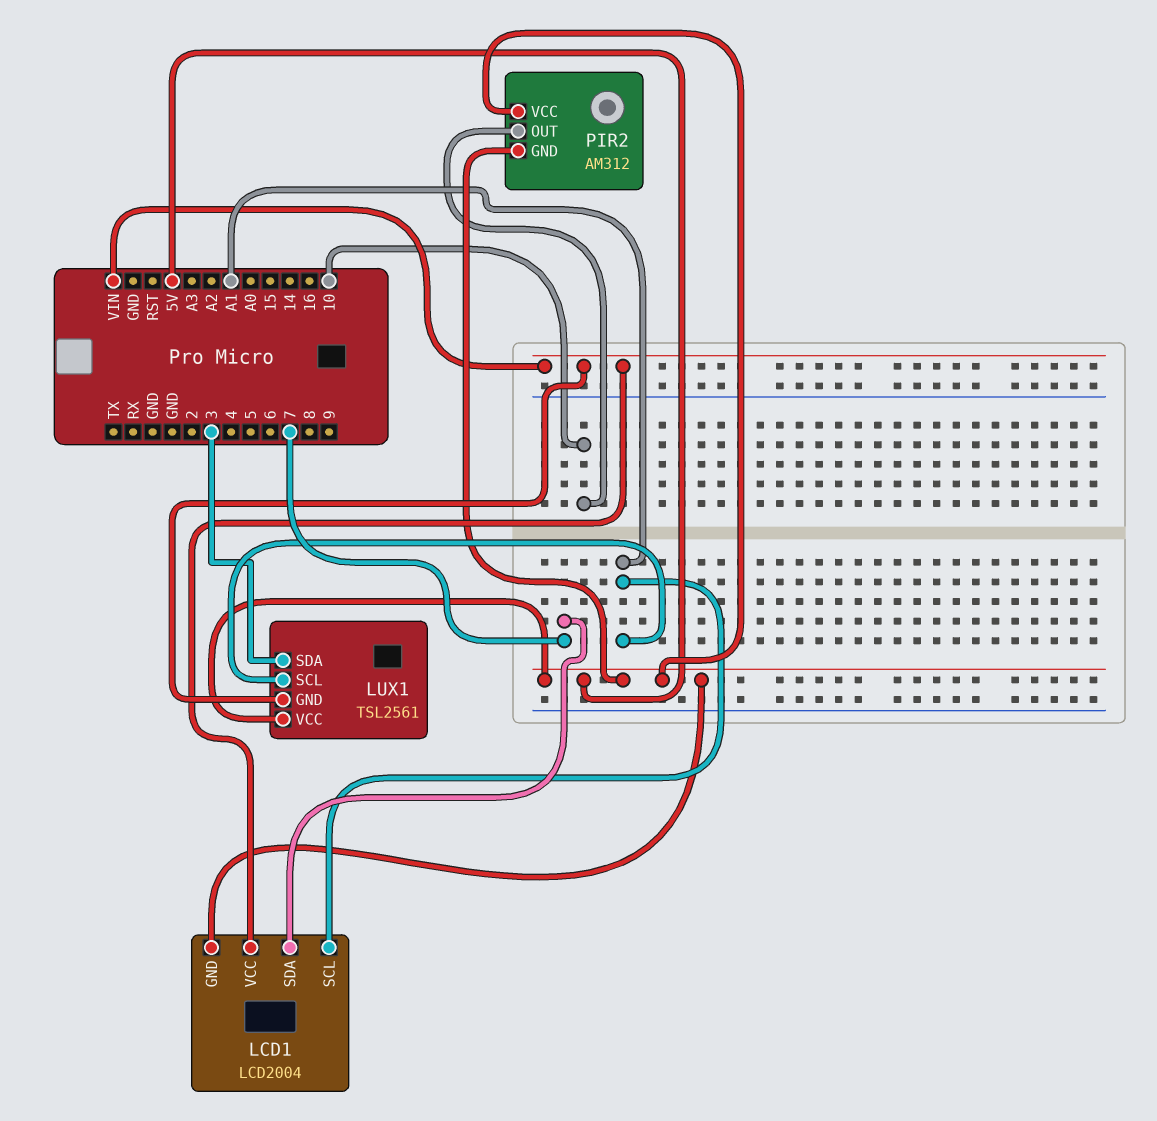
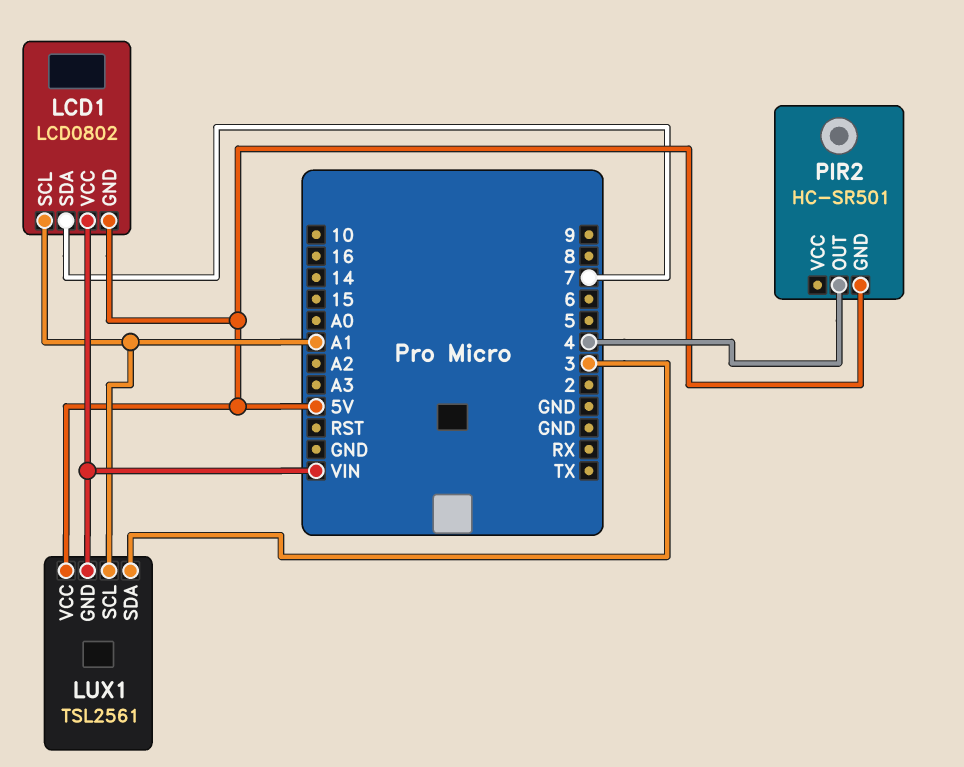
LCD1: LCD2004 -> LCD0802
PIR2: AM312 -> HC-SR501
PIR2 pin OUT: 10 -> 4
PIR2 pin VCC: 5V -> none

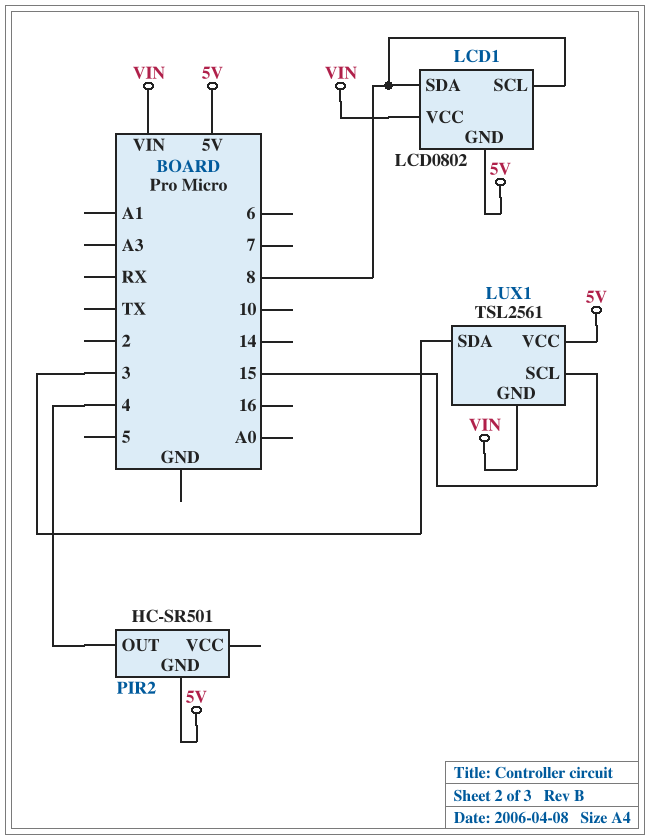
LCD1 pin SCL: A1 -> 8
LCD1 pin SDA: 7 -> 8
LUX1 pin SCL: A1 -> 15

